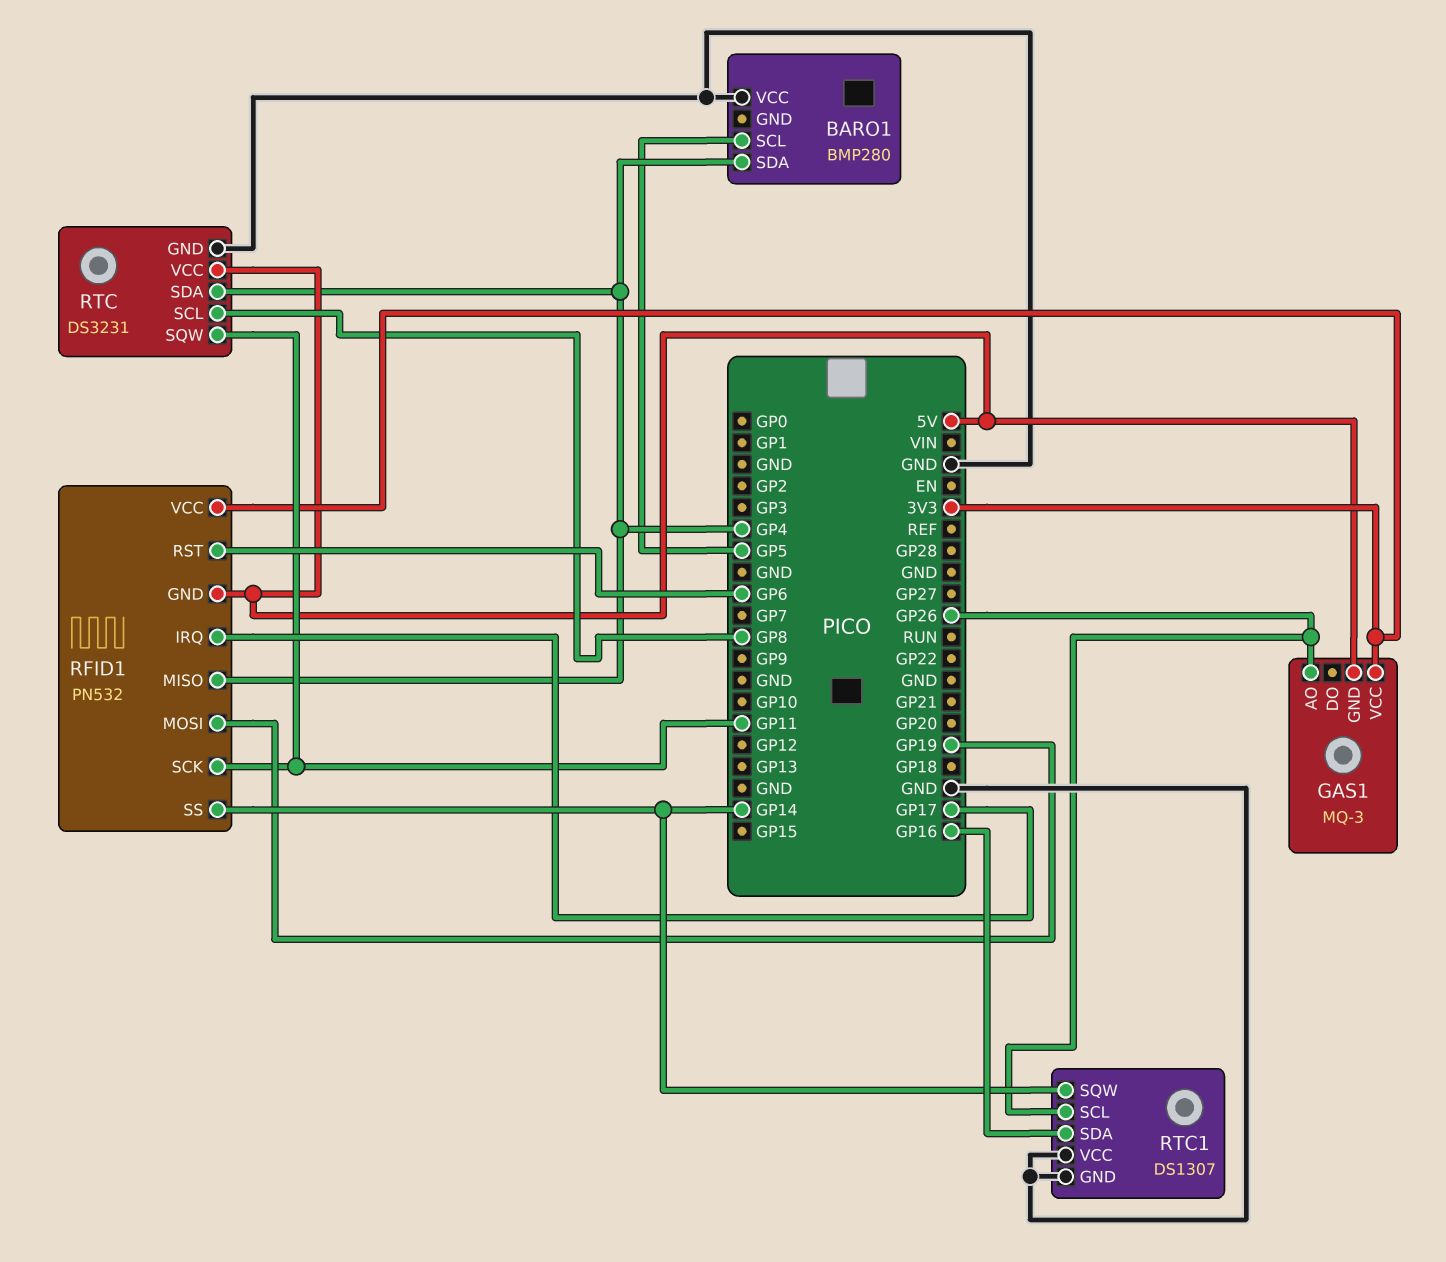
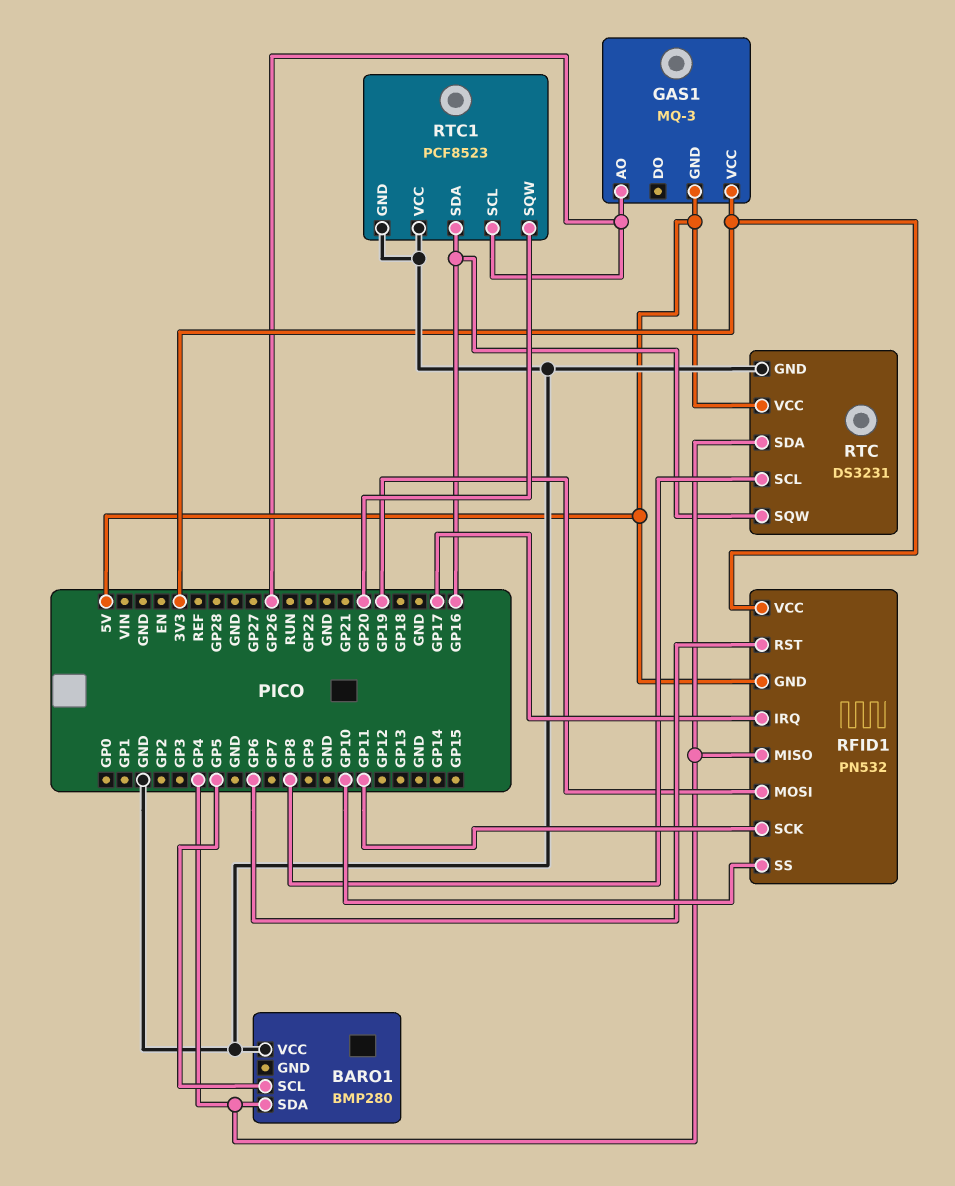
RFID1 pin SS: GP14 -> GP10
RTC pin SQW: GP11 -> GP16
RTC1: DS1307 -> PCF8523
RTC1 pin SQW: GP14 -> GP20

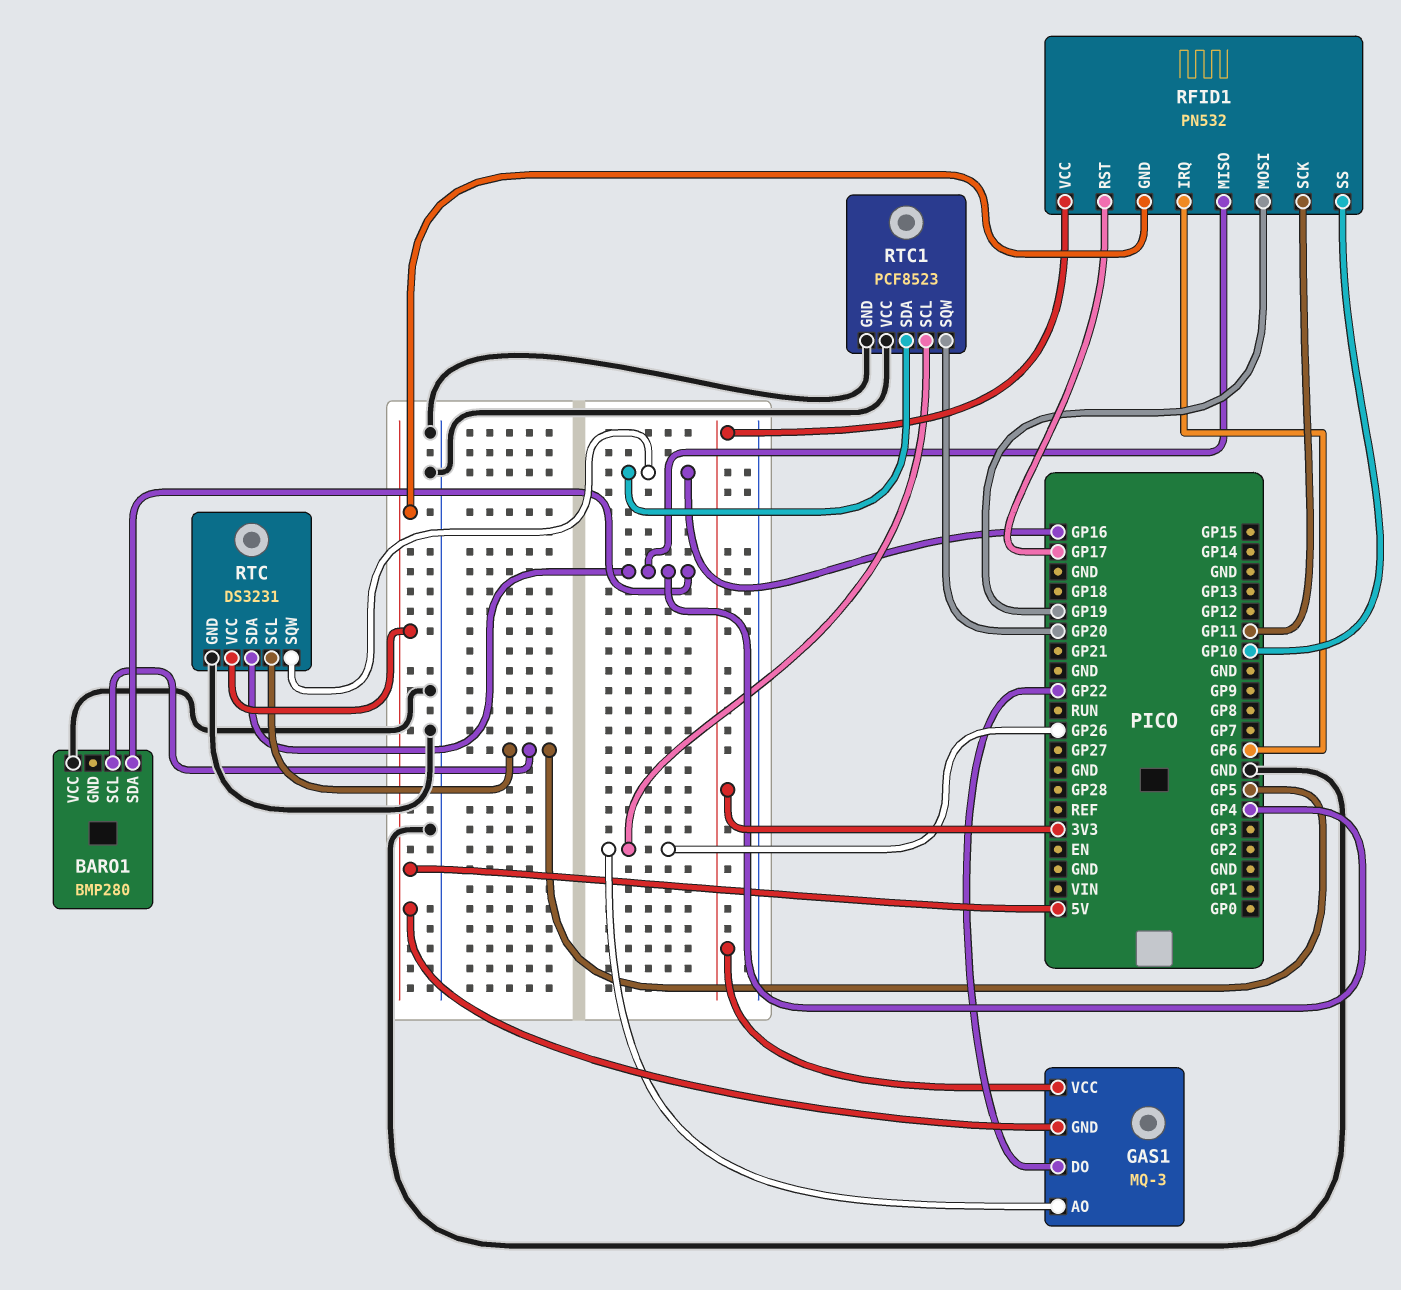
GAS1 pin DO: none -> GP22
RFID1 pin IRQ: GP17 -> GP6
RFID1 pin RST: GP6 -> GP17
RTC pin SCL: GP8 -> GP5

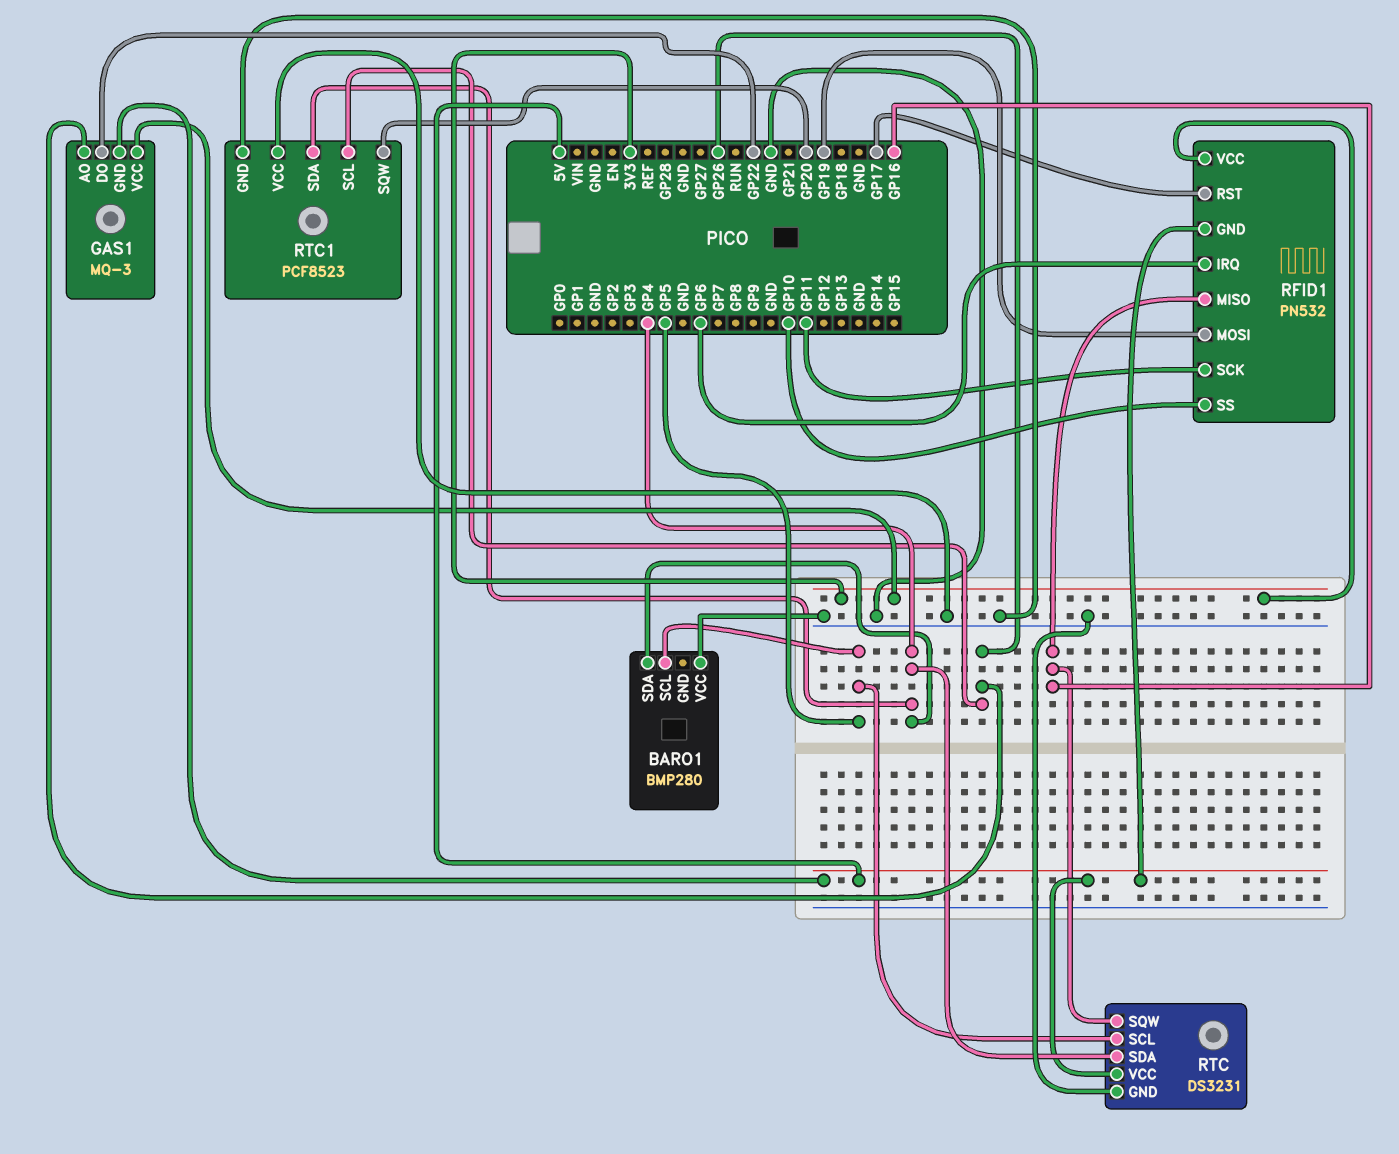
RFID1 pin MISO: GP4 -> GP16
RTC1 pin SDA: GP16 -> GP4

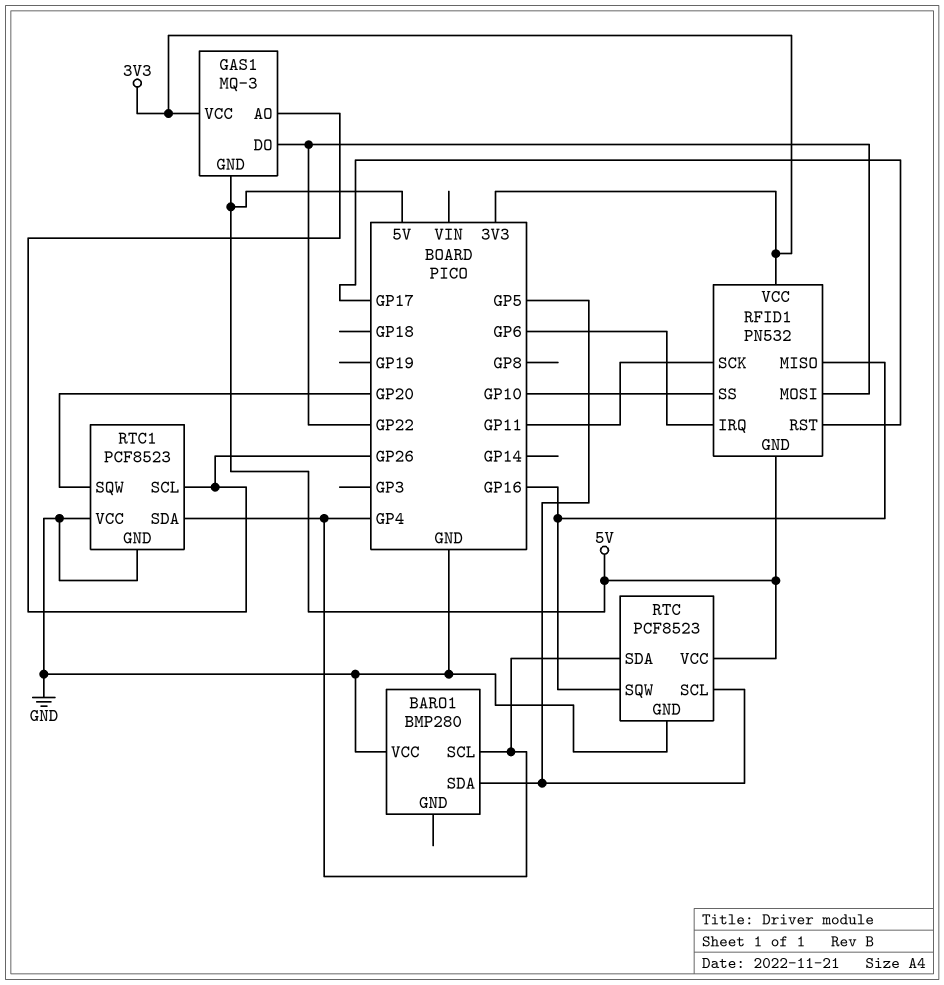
BARO1 pin SCL: GP5 -> GP4
BARO1 pin SDA: GP4 -> GP5
RFID1 pin MOSI: GP19 -> GP22
RTC: DS3231 -> PCF8523

